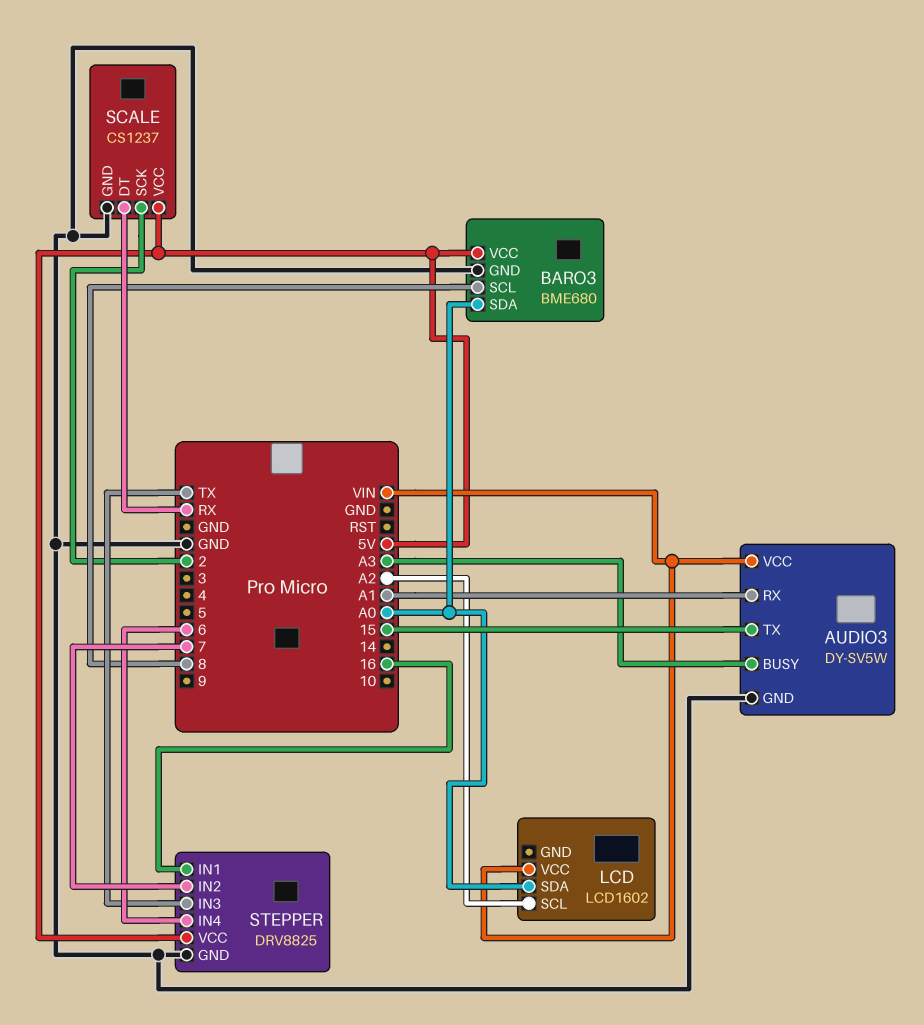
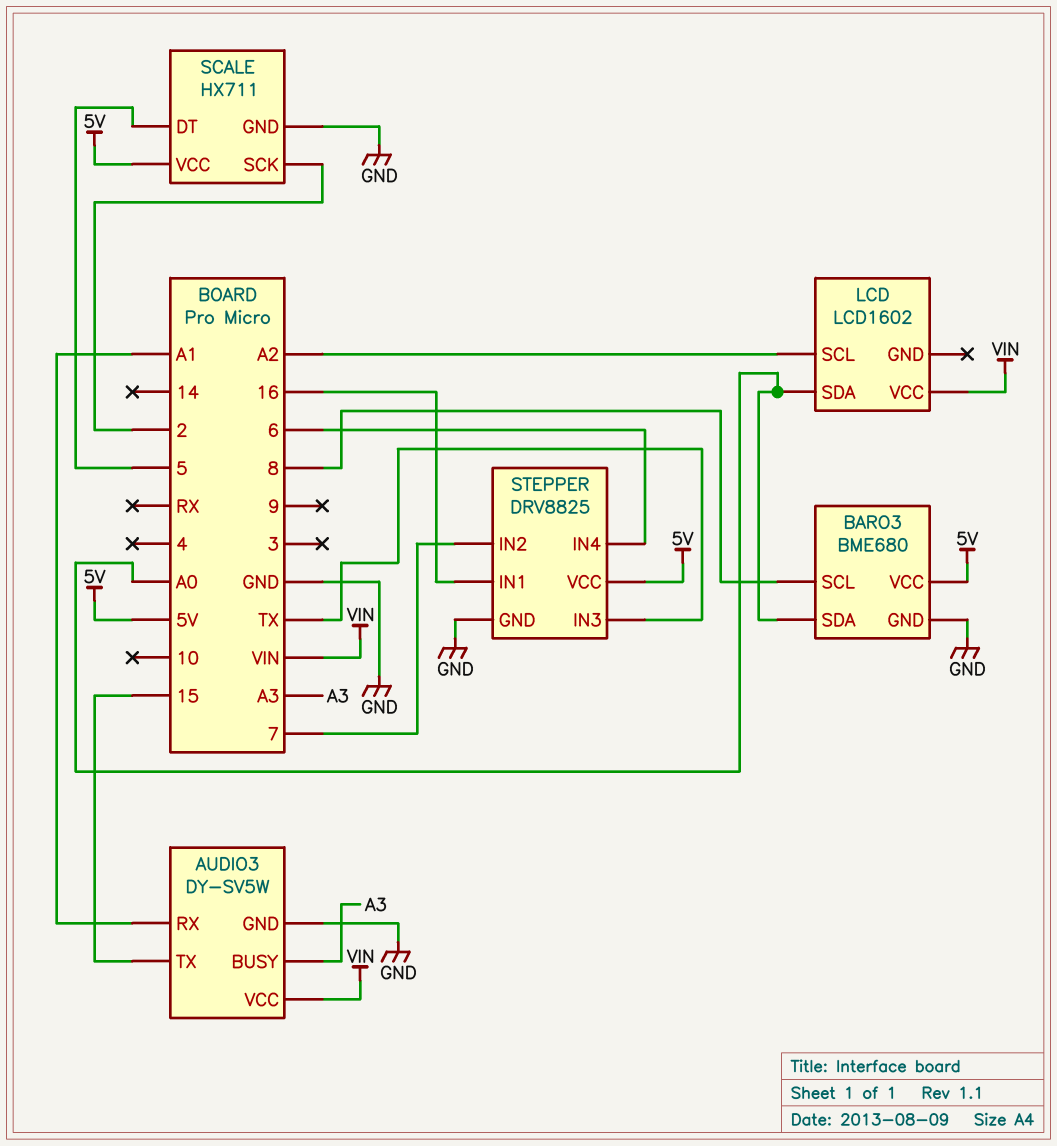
SCALE: CS1237 -> HX711
SCALE pin DT: RX -> 5

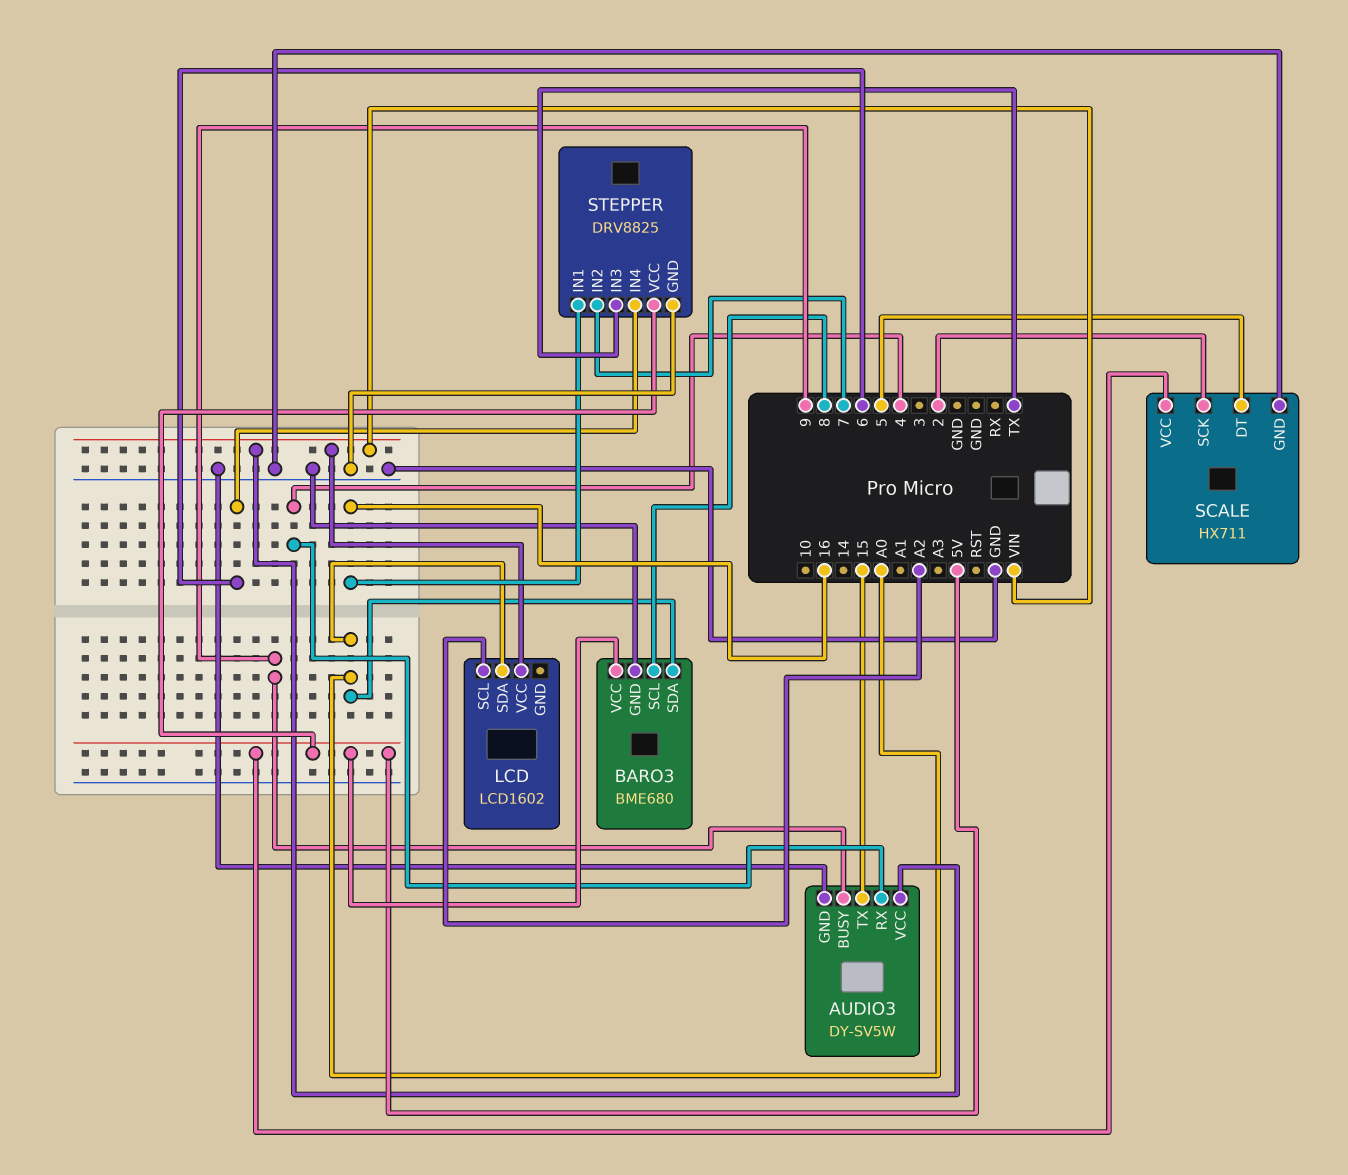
AUDIO3 pin BUSY: A3 -> 9
AUDIO3 pin RX: A1 -> 4

